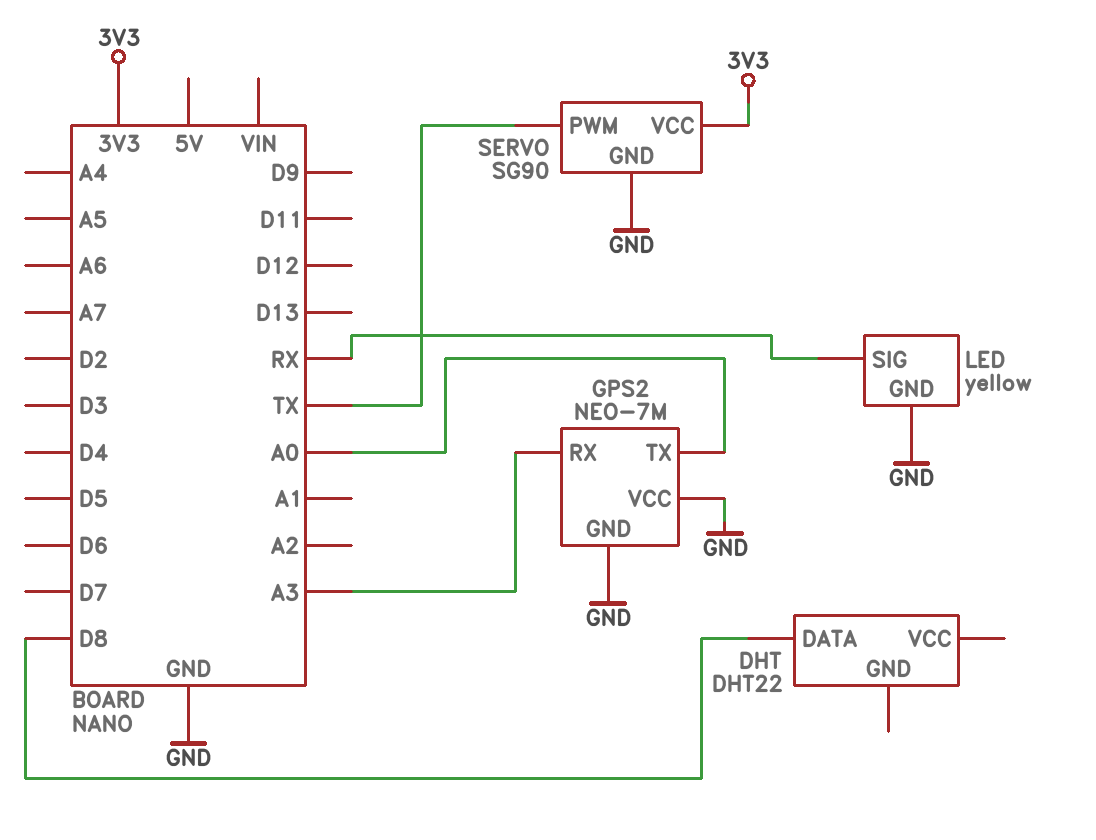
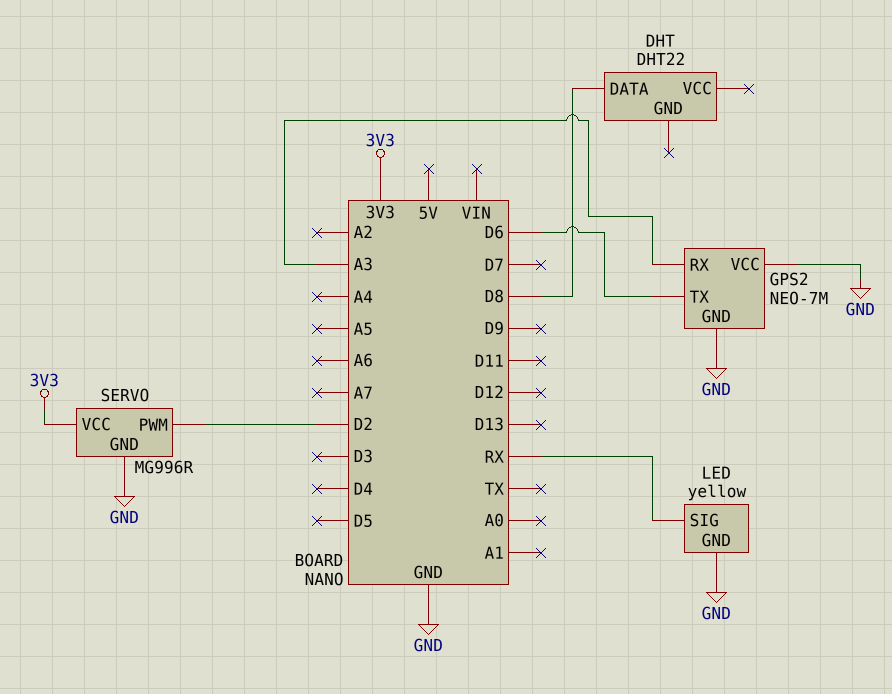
GPS2 pin TX: A0 -> D6
SERVO: SG90 -> MG996R
SERVO pin PWM: TX -> D2

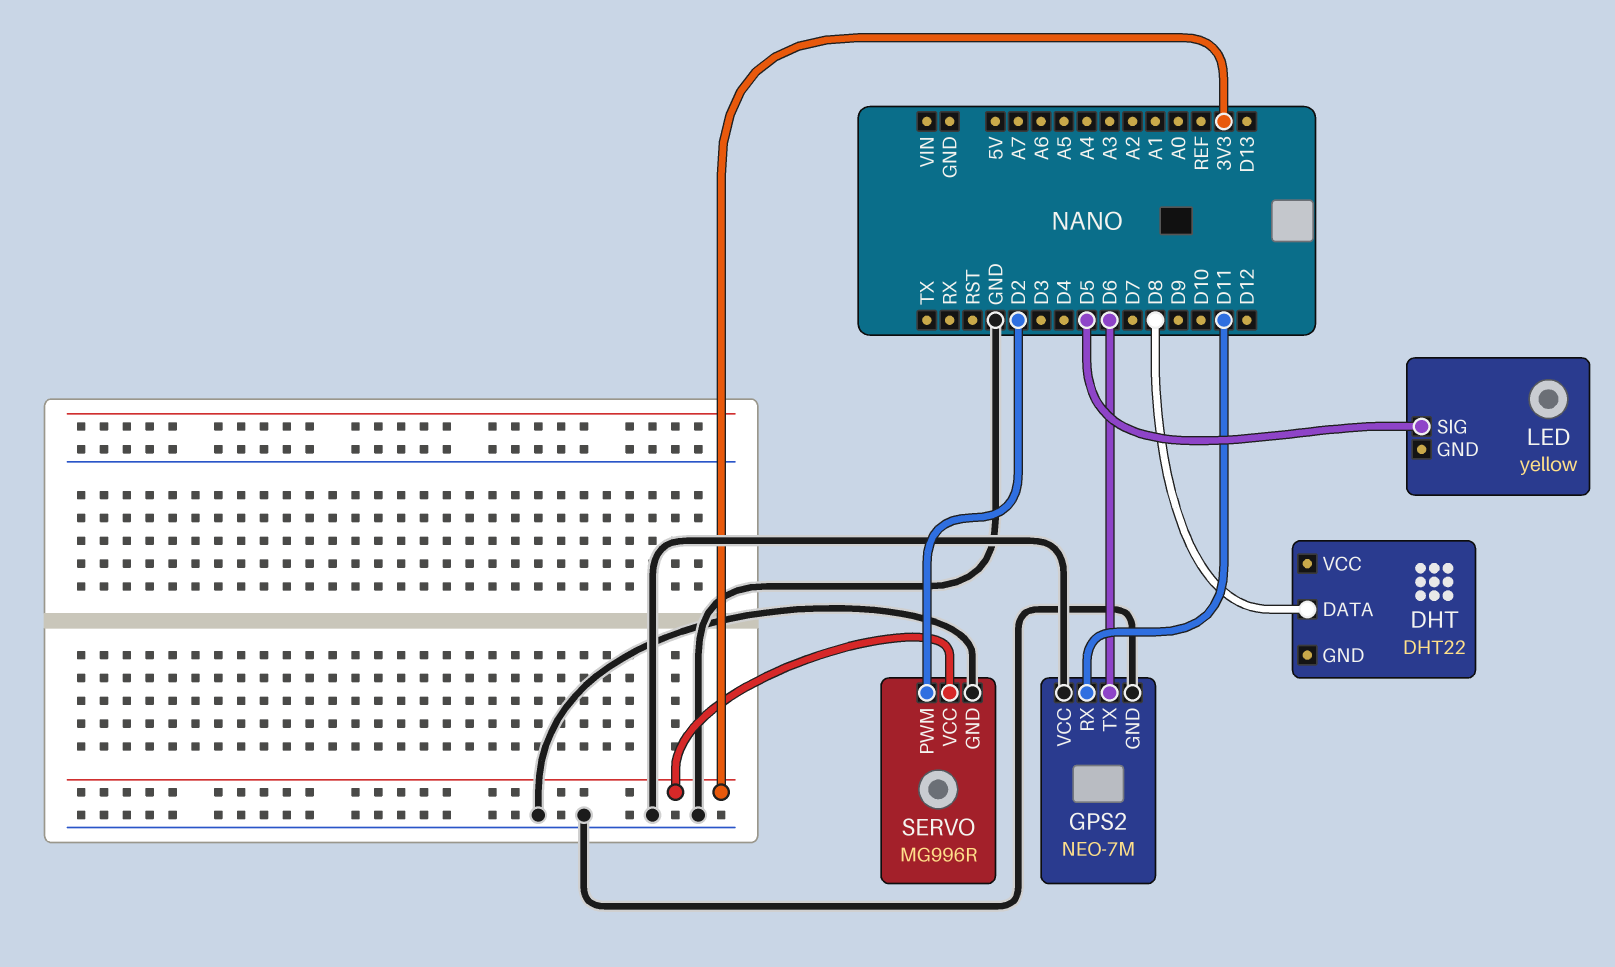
GPS2 pin RX: A3 -> D11
LED pin GND: GND -> none
LED pin SIG: RX -> D5

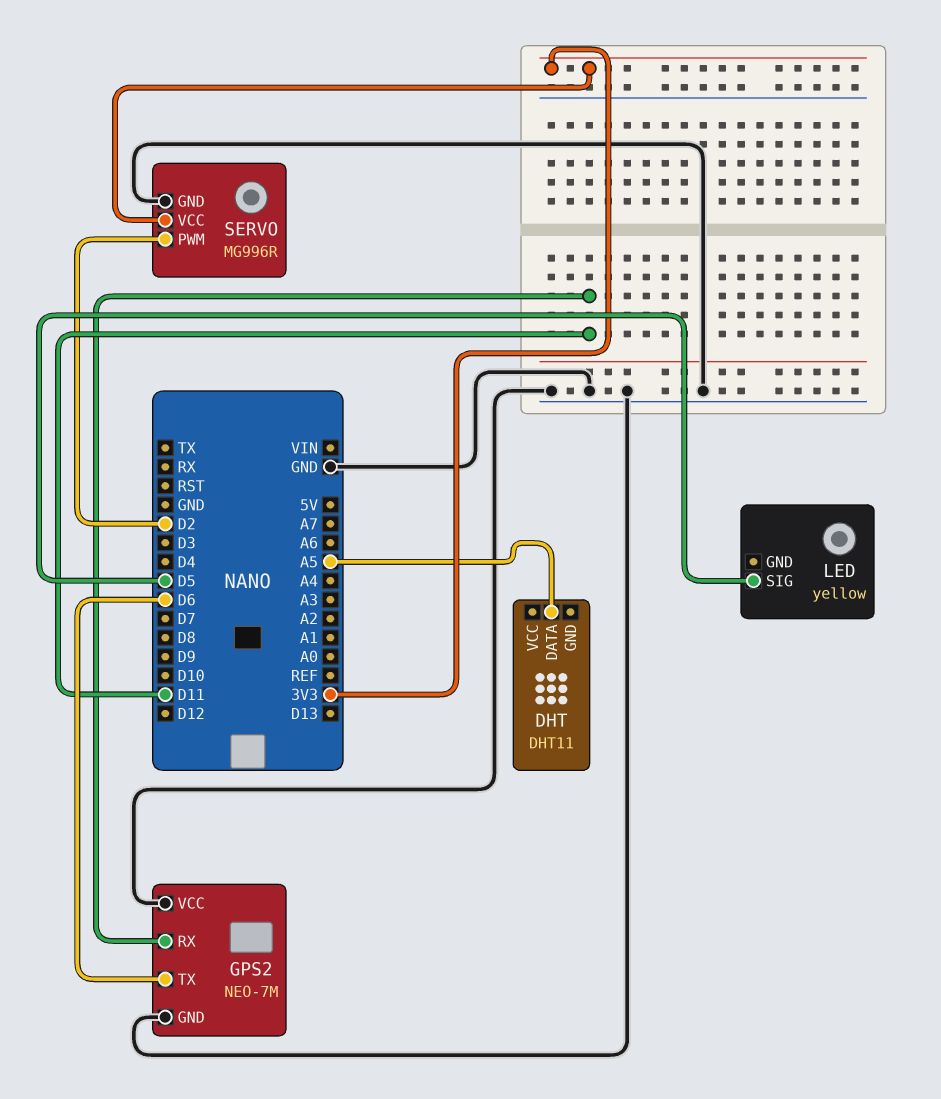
DHT: DHT22 -> DHT11
DHT pin DATA: D8 -> A5

